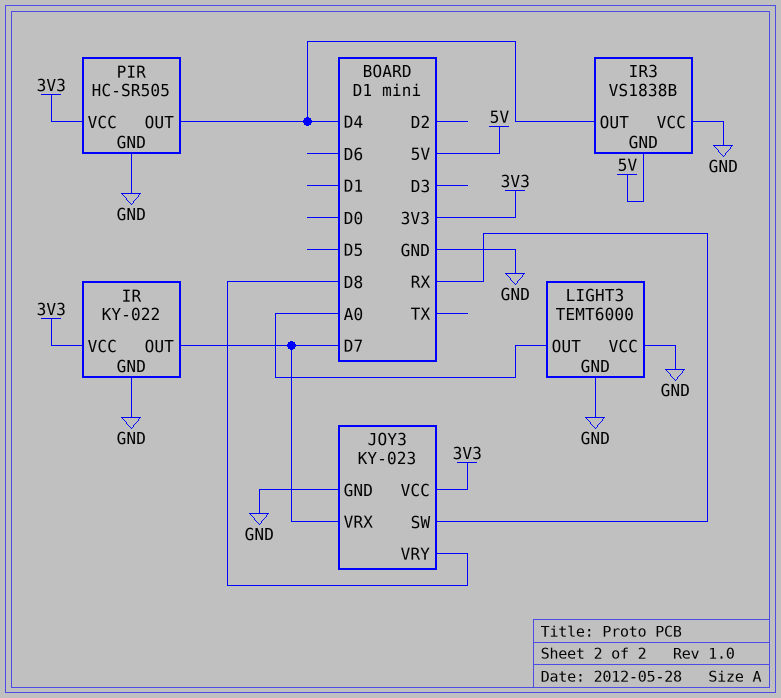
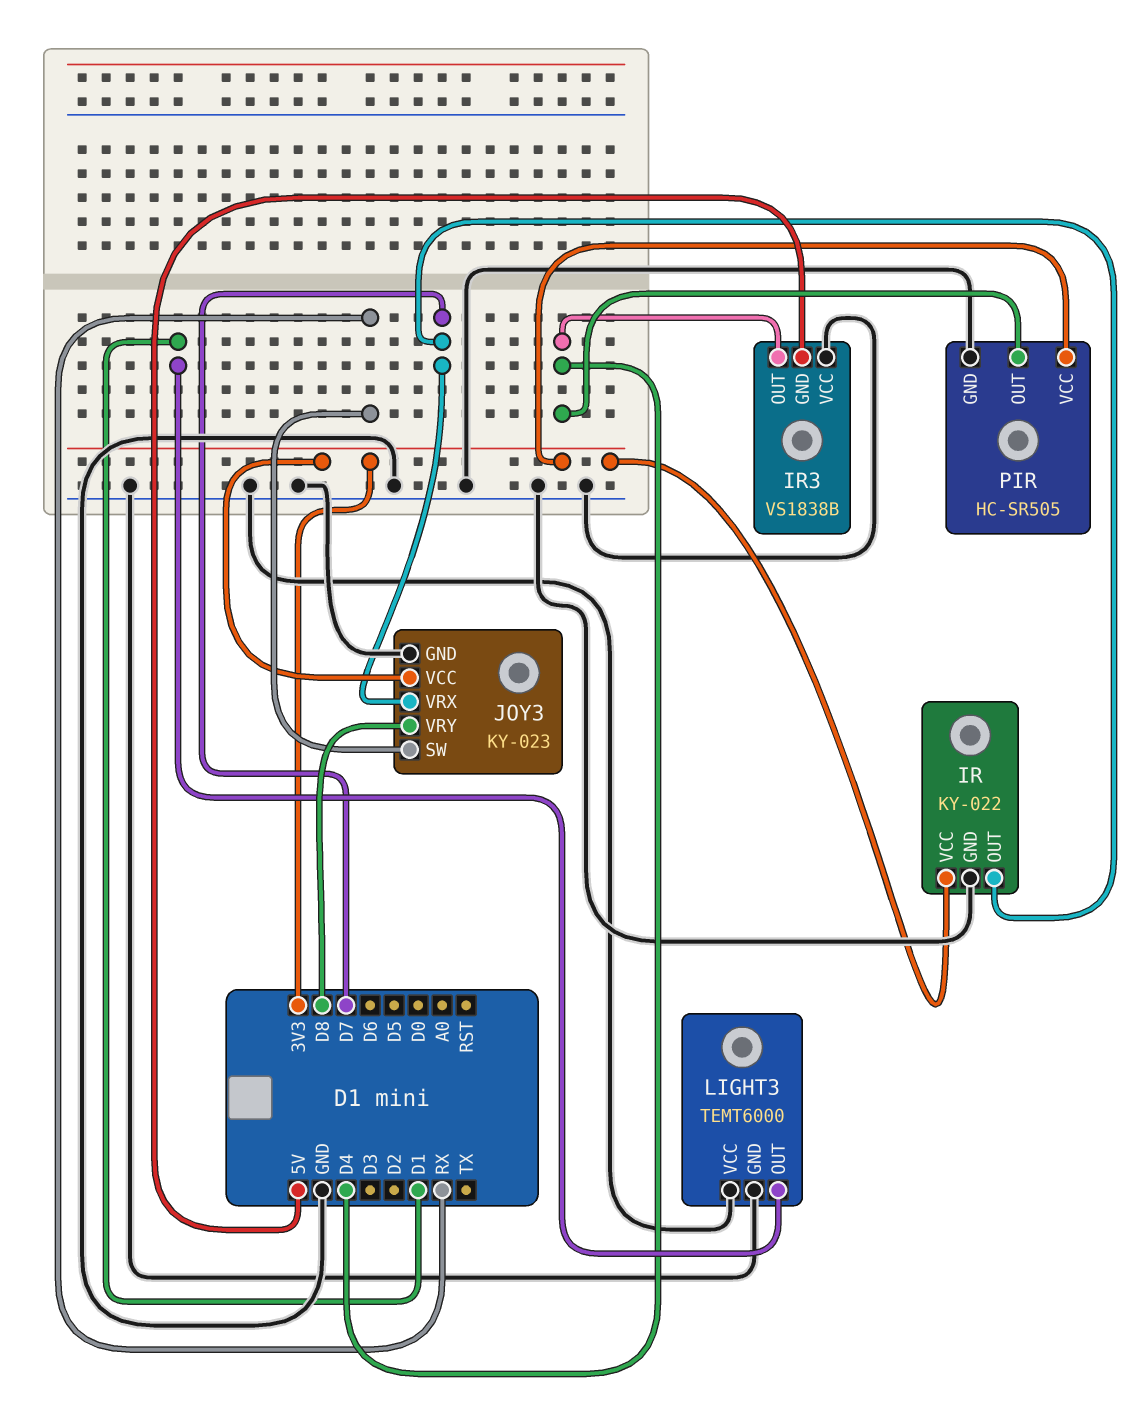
LIGHT3 pin OUT: A0 -> D1

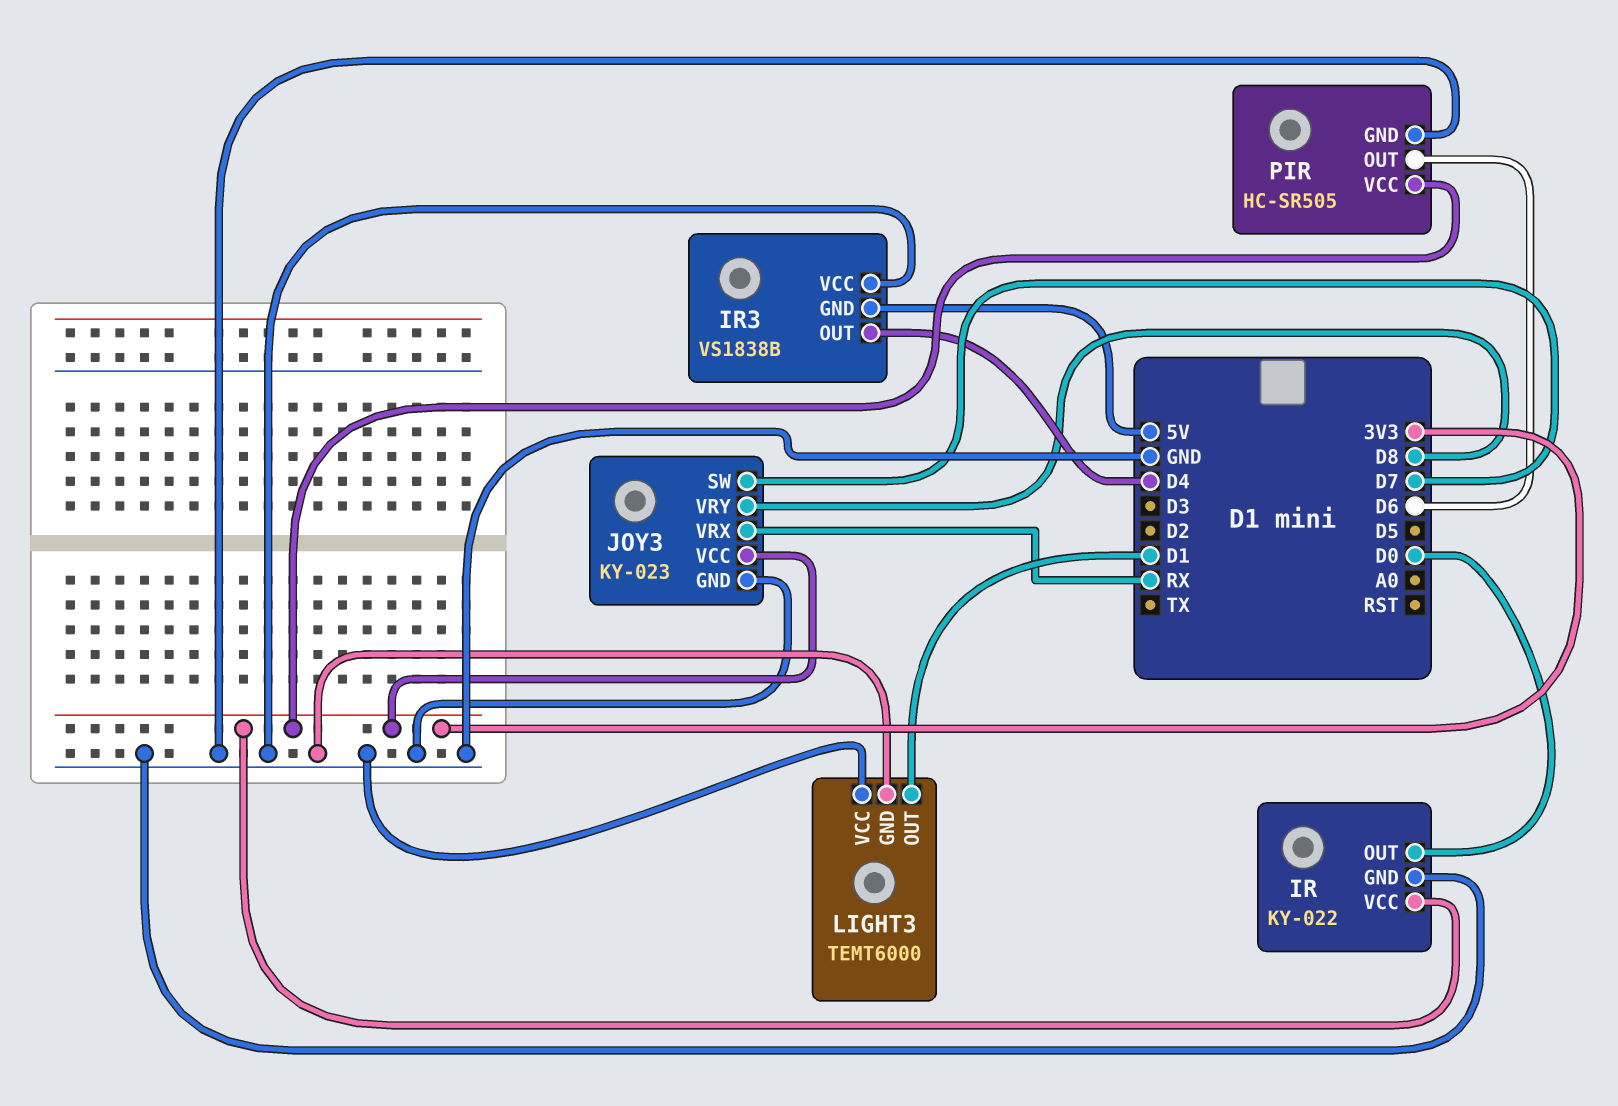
IR pin OUT: D7 -> D0
JOY3 pin SW: RX -> D7
JOY3 pin VRX: D7 -> RX
PIR pin OUT: D4 -> D6

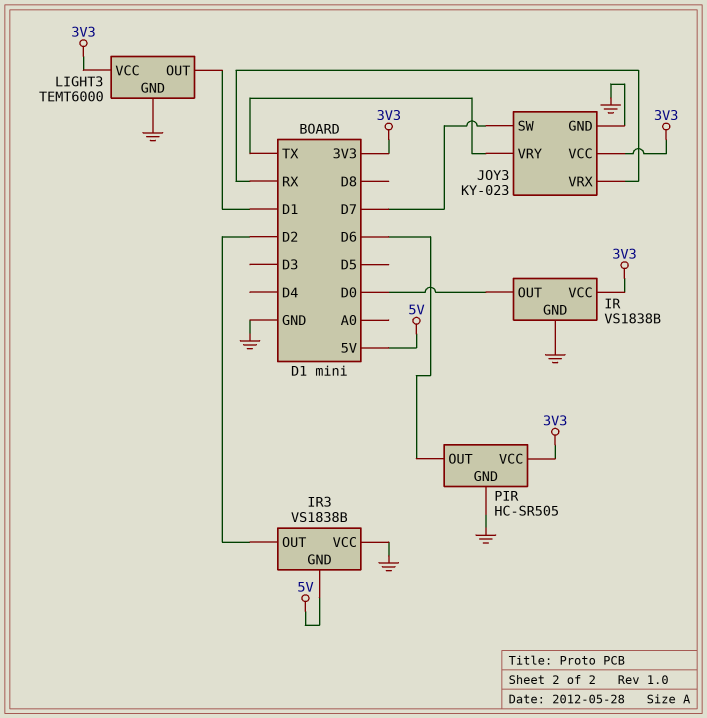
IR: KY-022 -> VS1838B
IR3 pin OUT: D4 -> D2
JOY3 pin VRY: D8 -> TX
LIGHT3 pin VCC: GND -> 3V3

